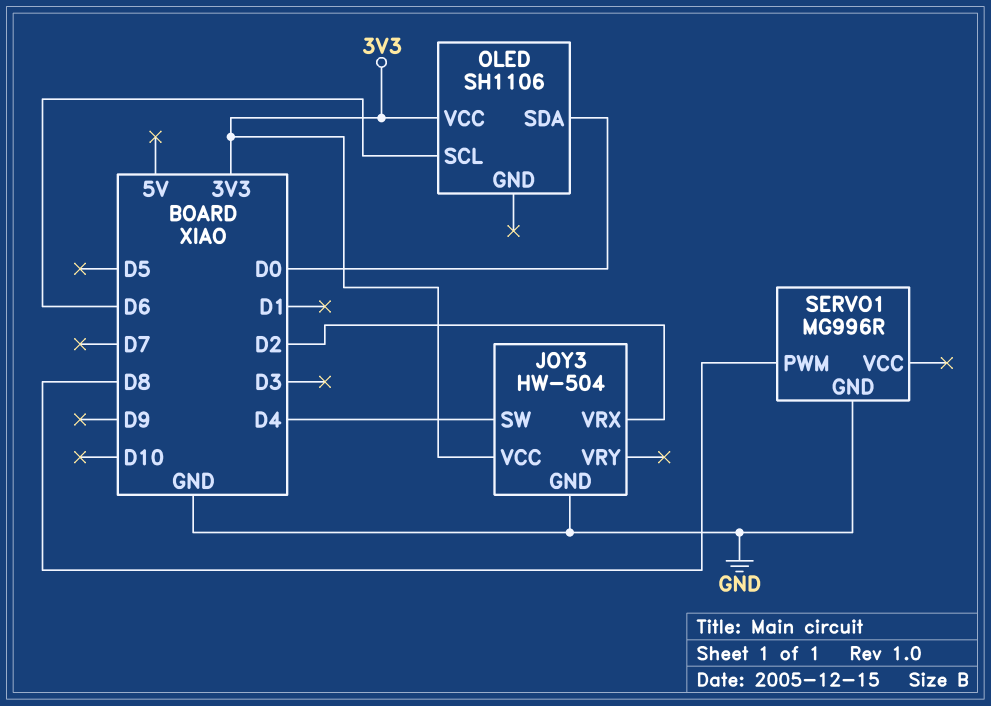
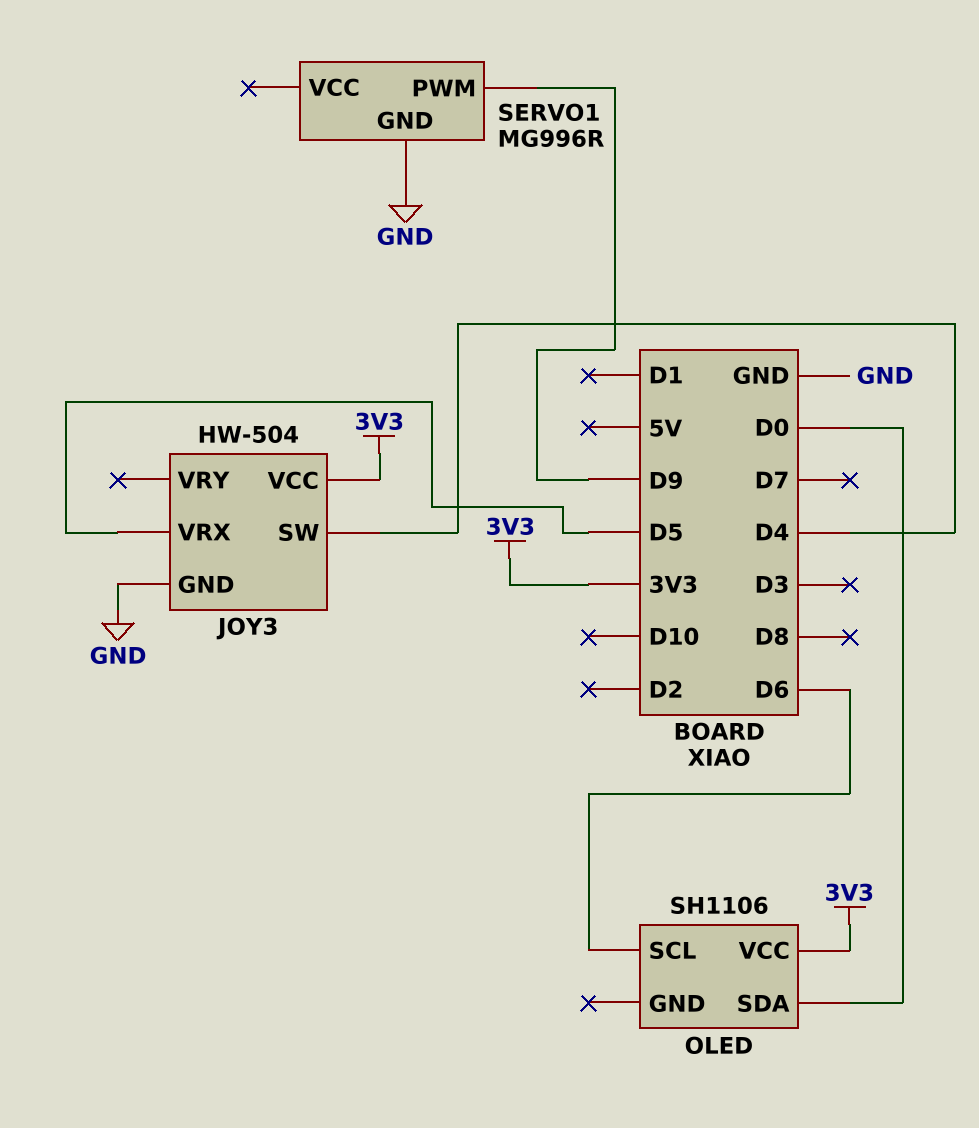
JOY3 pin VRX: D2 -> D5
SERVO1 pin PWM: D8 -> D9

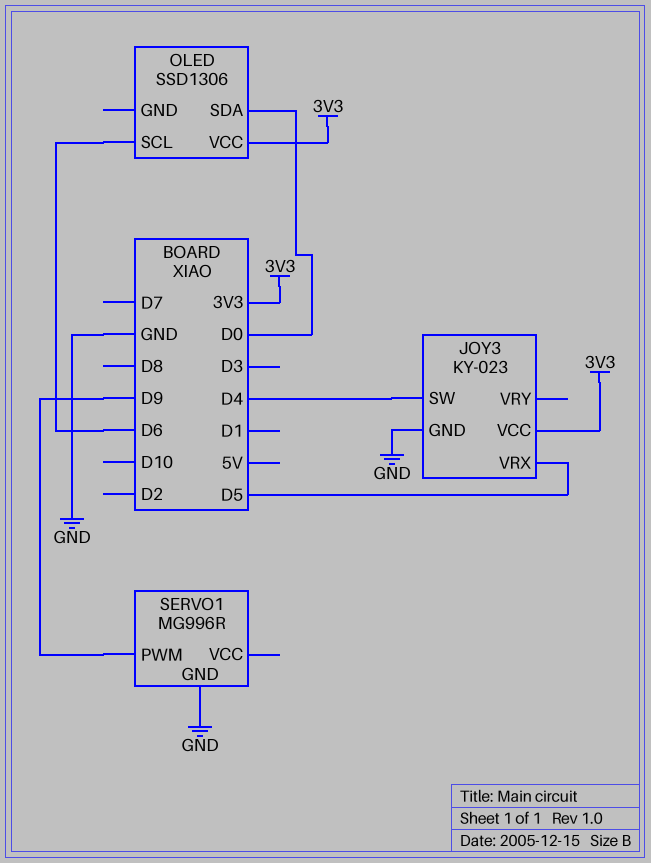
JOY3: HW-504 -> KY-023
OLED: SH1106 -> SSD1306

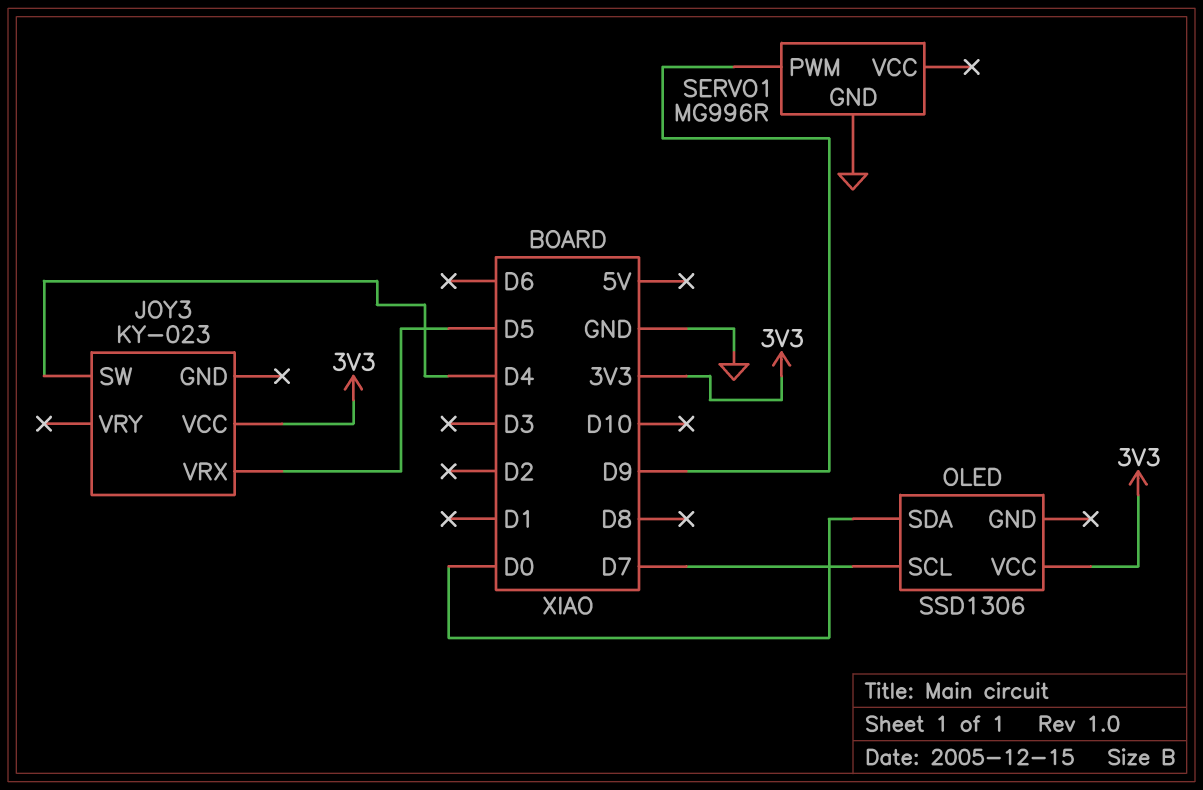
JOY3 pin GND: GND -> none
OLED pin SCL: D6 -> D7

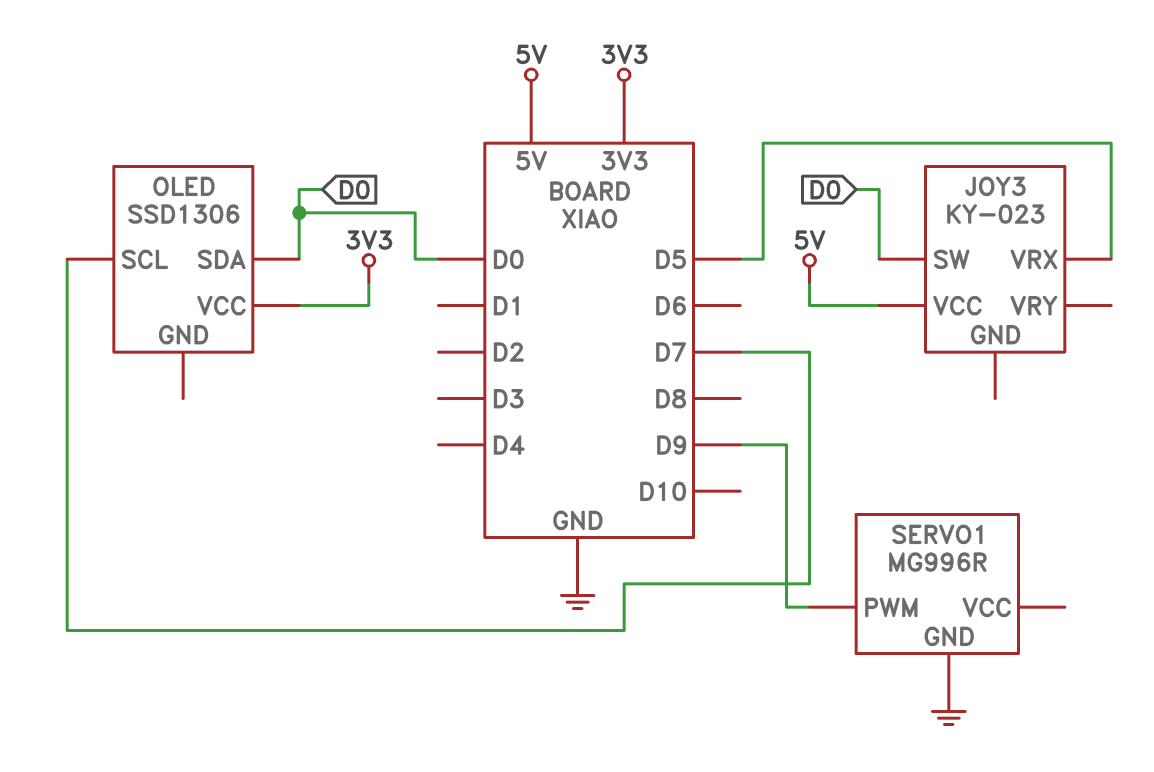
JOY3 pin SW: D4 -> D0
JOY3 pin VCC: 3V3 -> 5V

